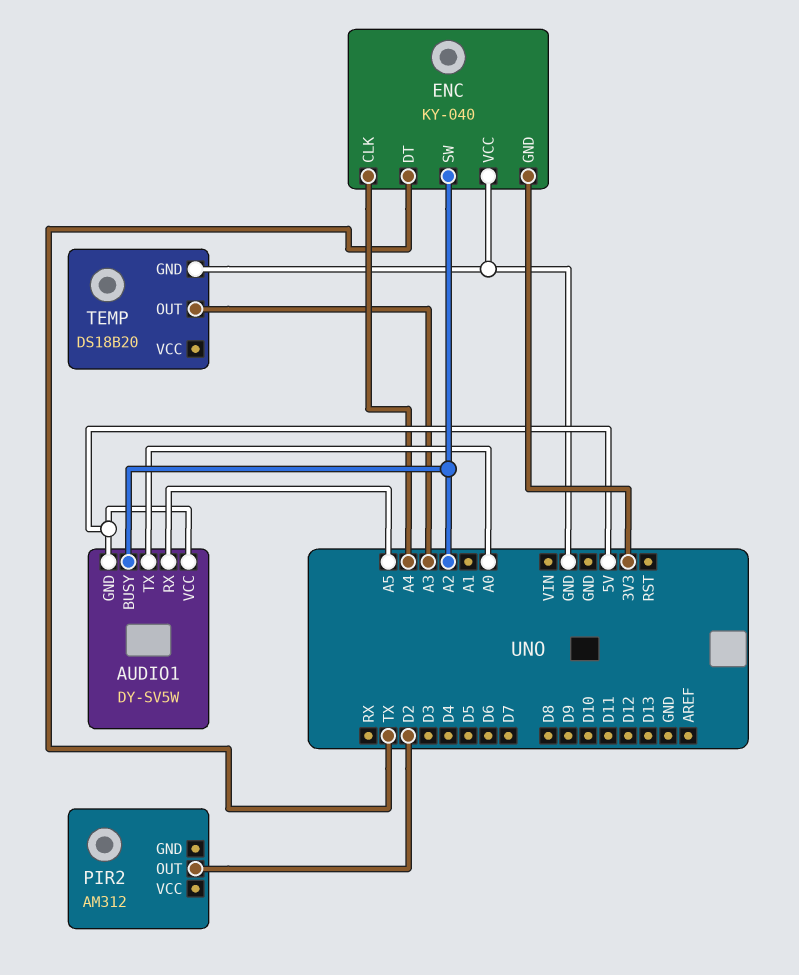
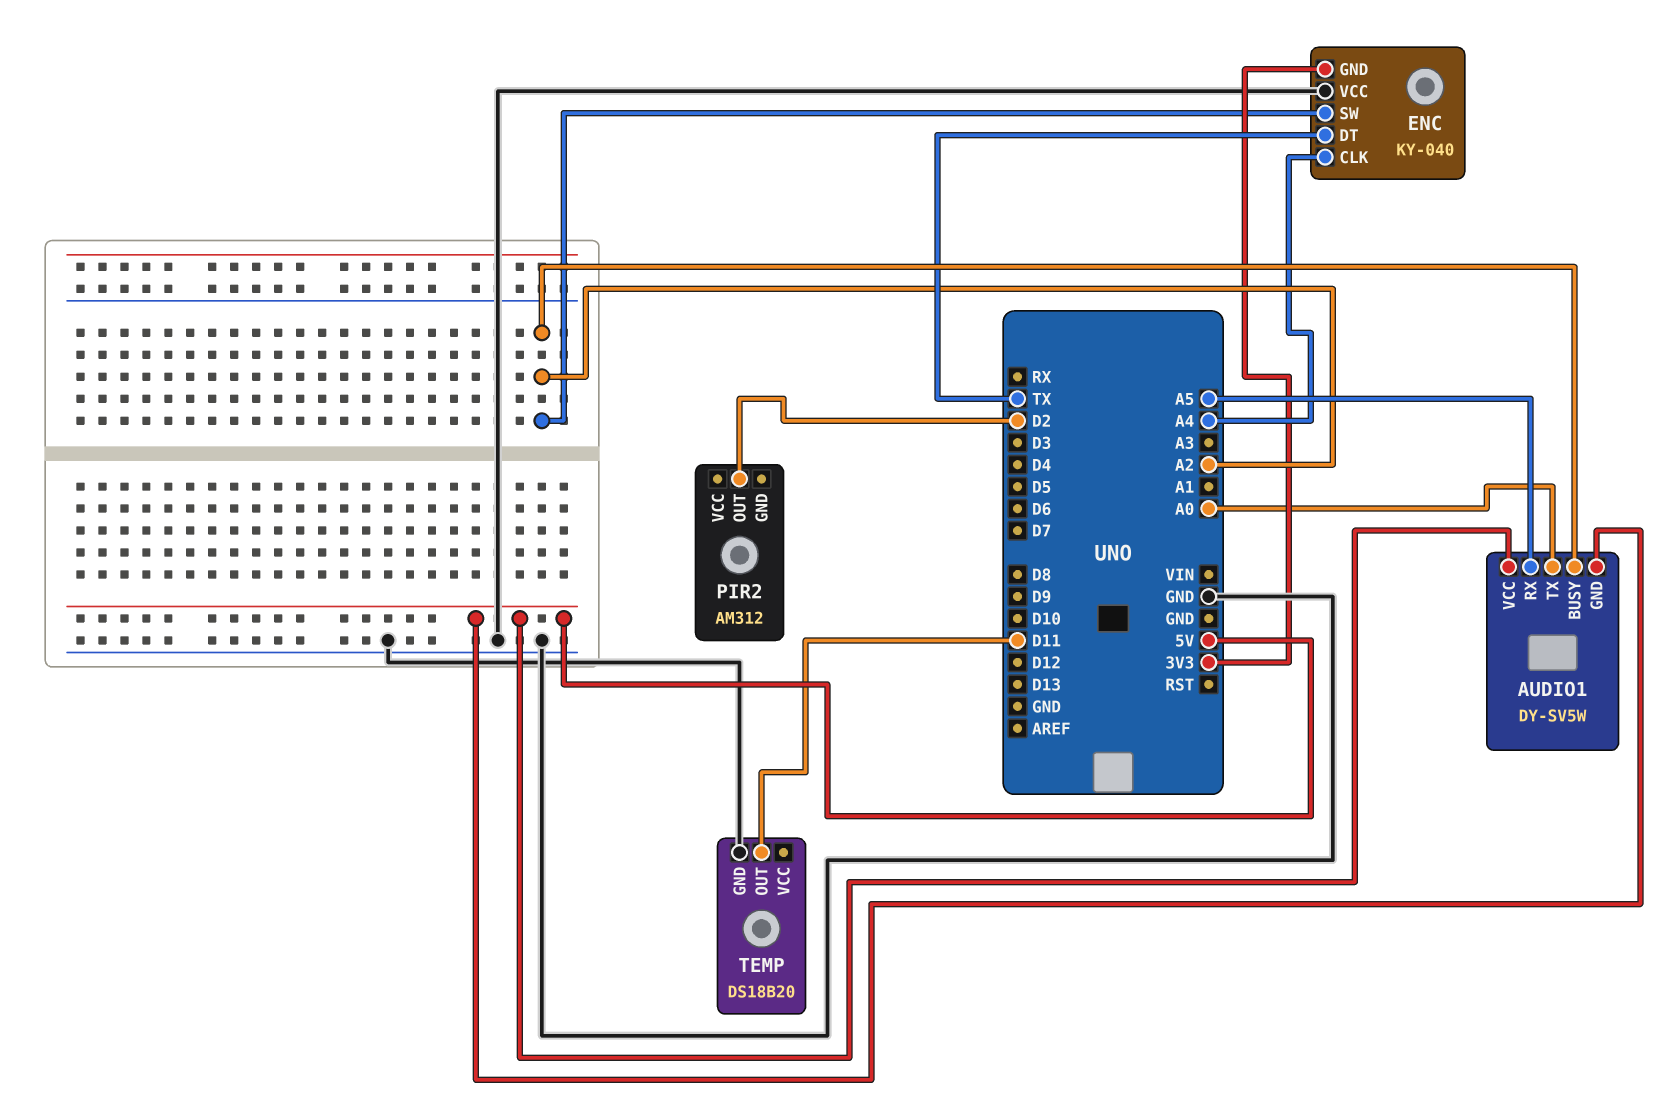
TEMP pin OUT: A3 -> D11

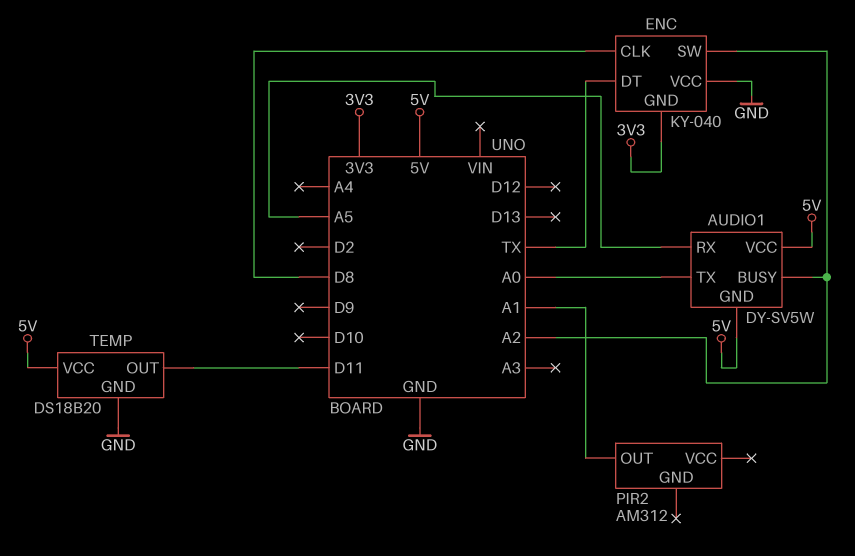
ENC pin CLK: A4 -> D8
PIR2 pin OUT: D2 -> A1
TEMP pin VCC: none -> 5V

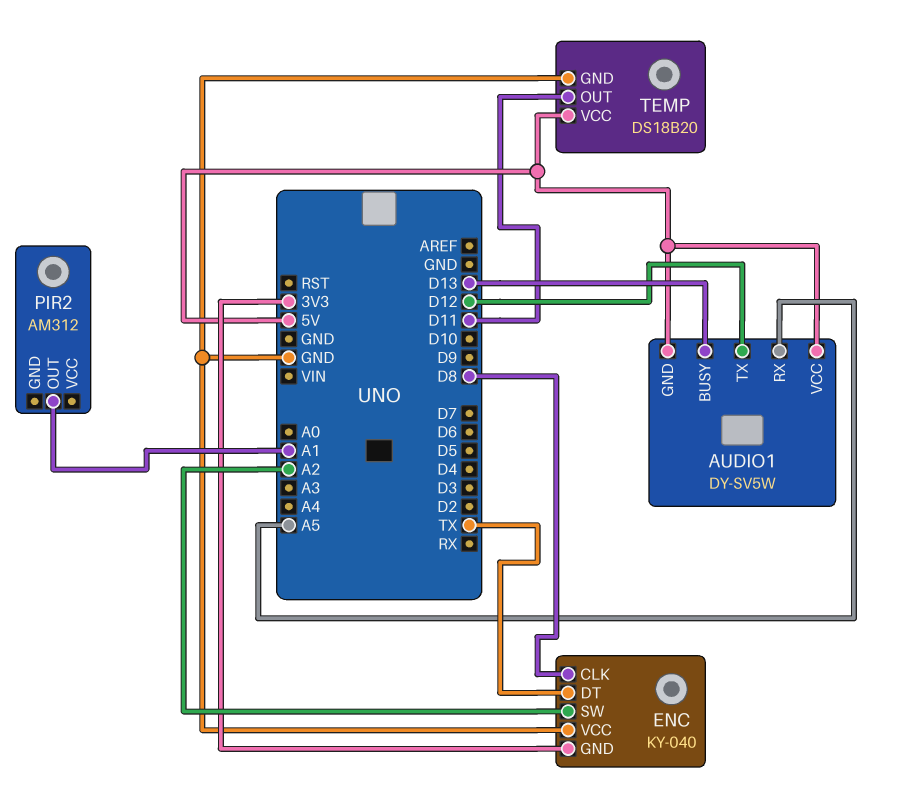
AUDIO1 pin BUSY: A2 -> D13
AUDIO1 pin TX: A0 -> D12

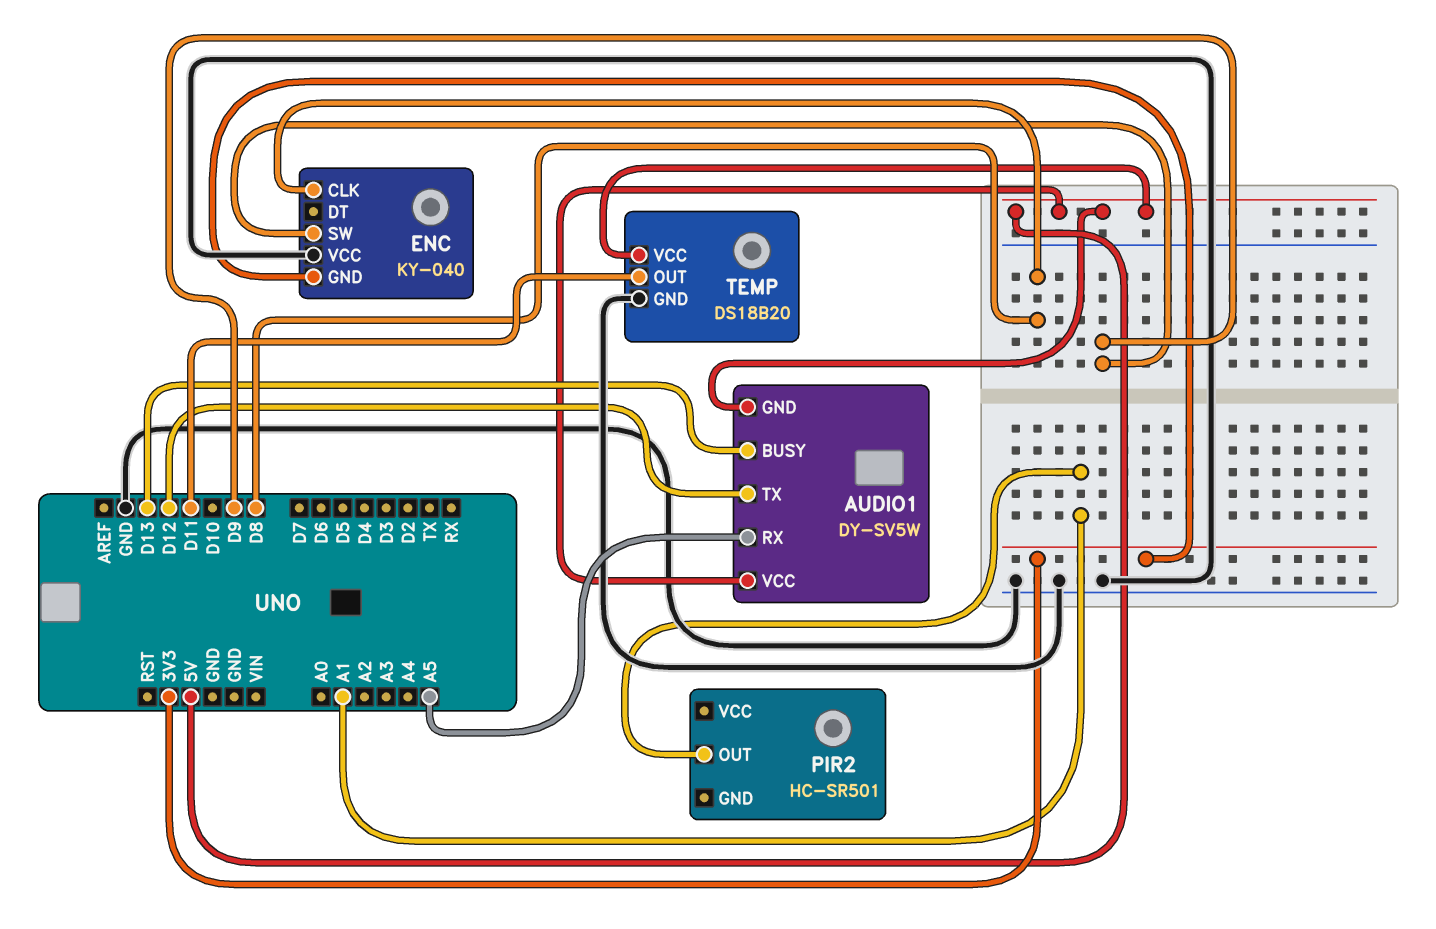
ENC pin DT: TX -> none
ENC pin SW: A2 -> D9
PIR2: AM312 -> HC-SR501

